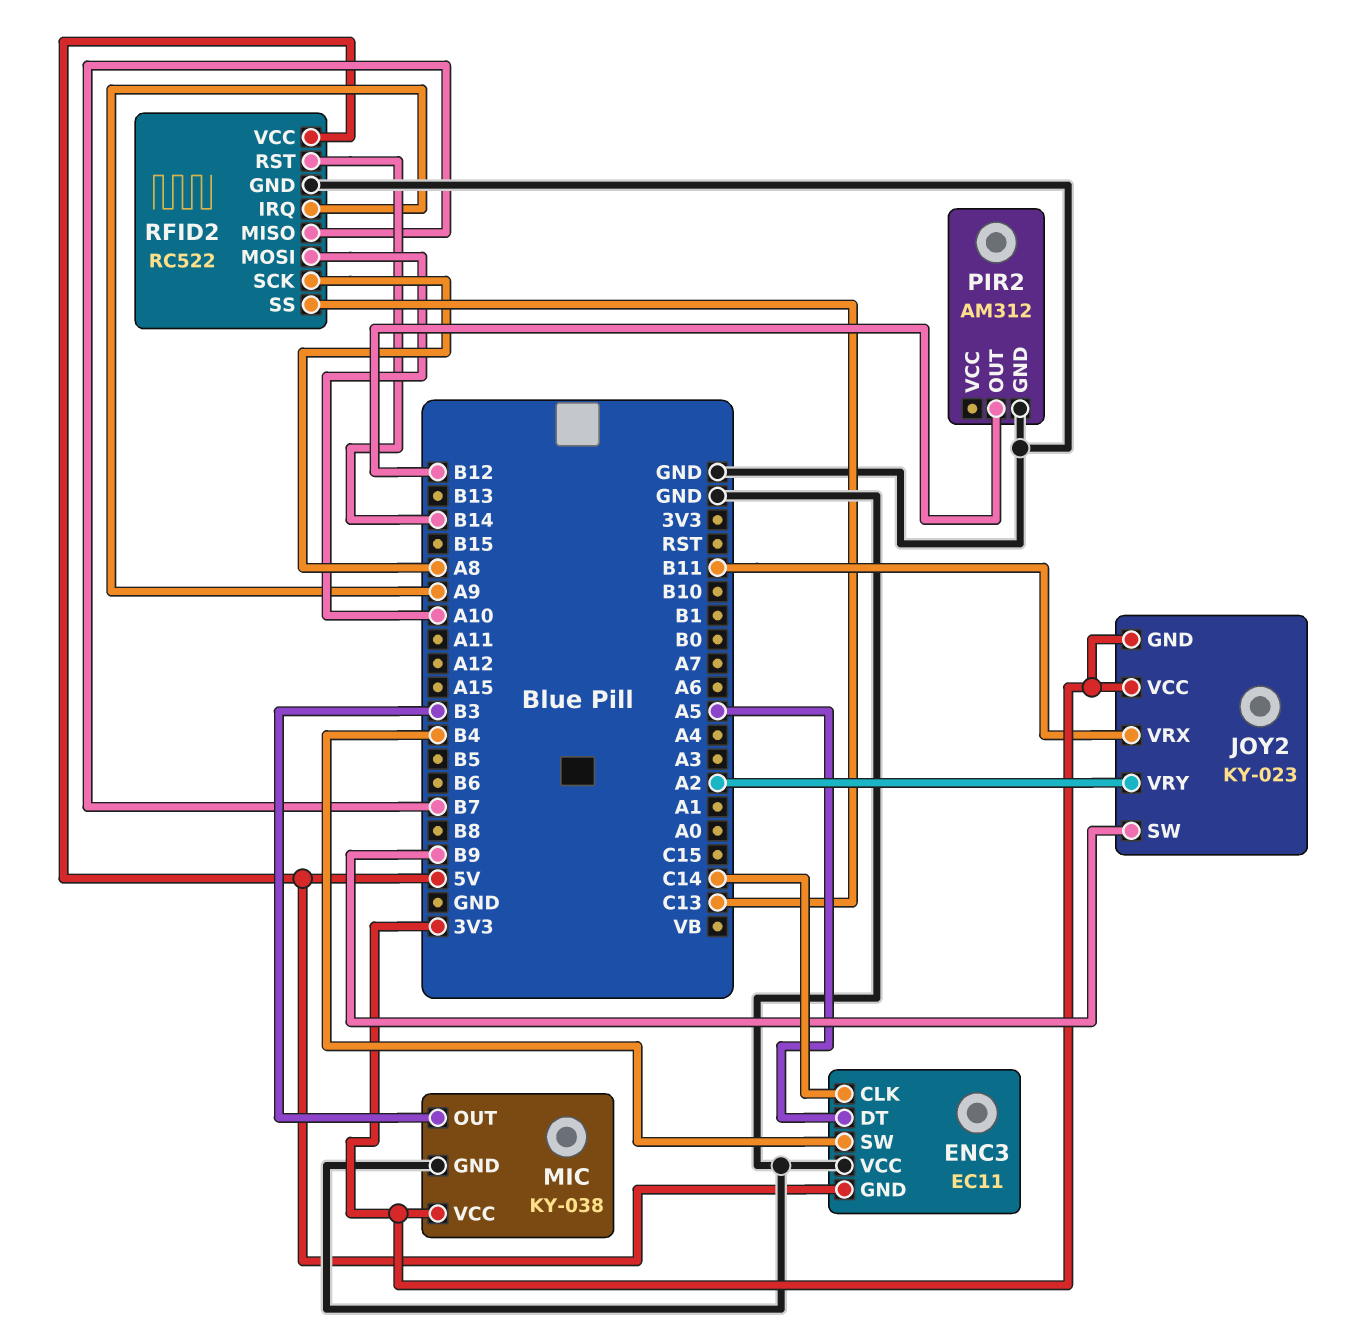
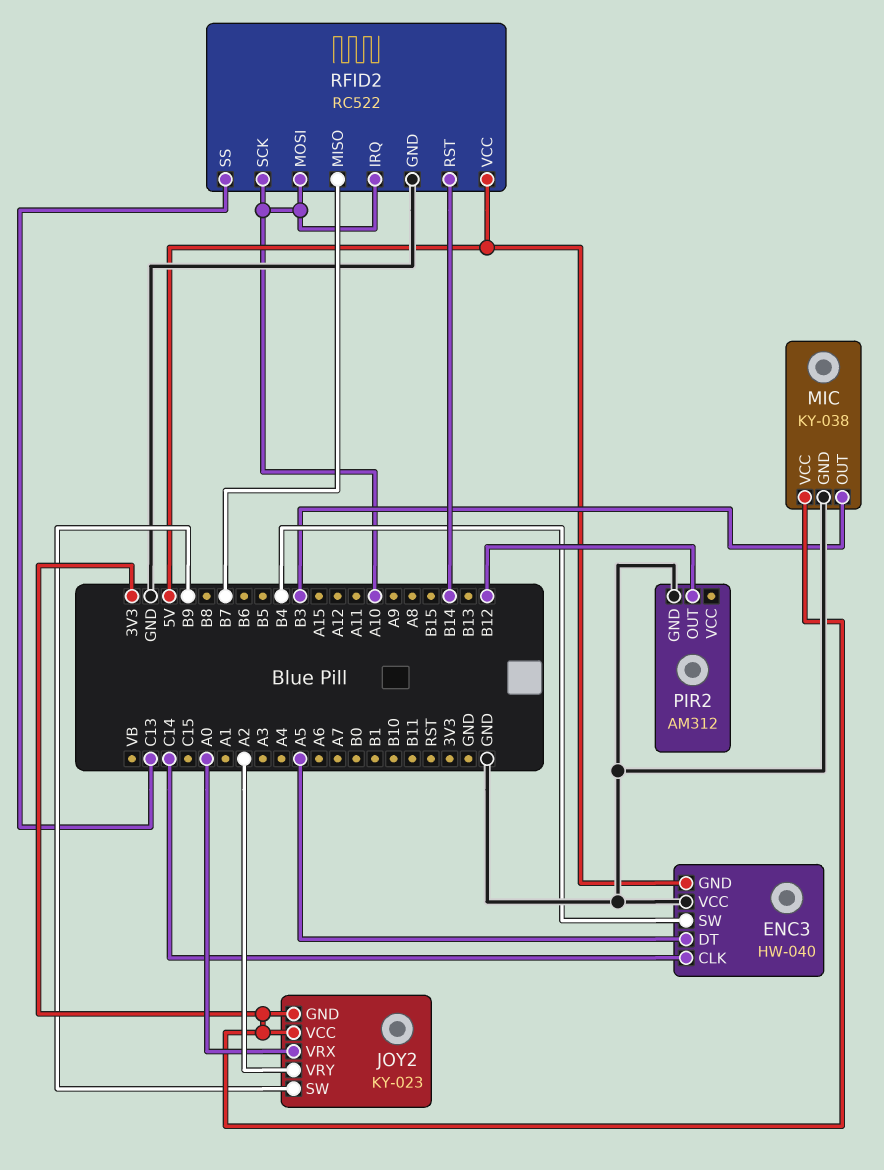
ENC3: EC11 -> HW-040
JOY2 pin VRX: B11 -> A0
RFID2 pin IRQ: A9 -> A10
RFID2 pin SCK: A8 -> A10

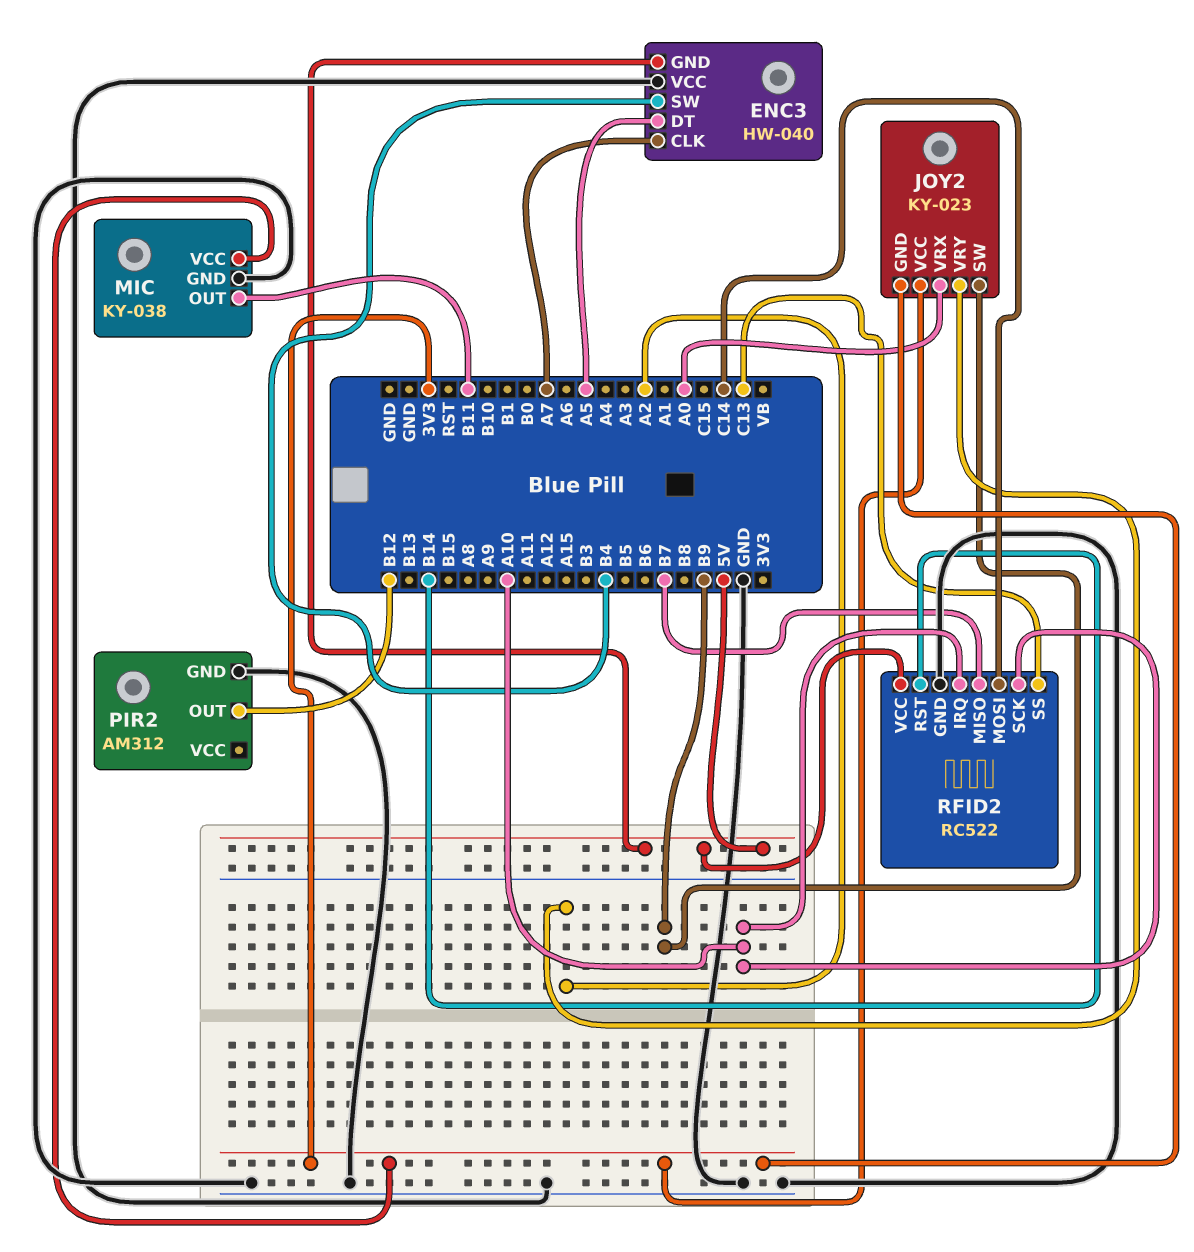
ENC3 pin CLK: C14 -> A7
MIC pin OUT: B3 -> B11
RFID2 pin MOSI: A10 -> C14

